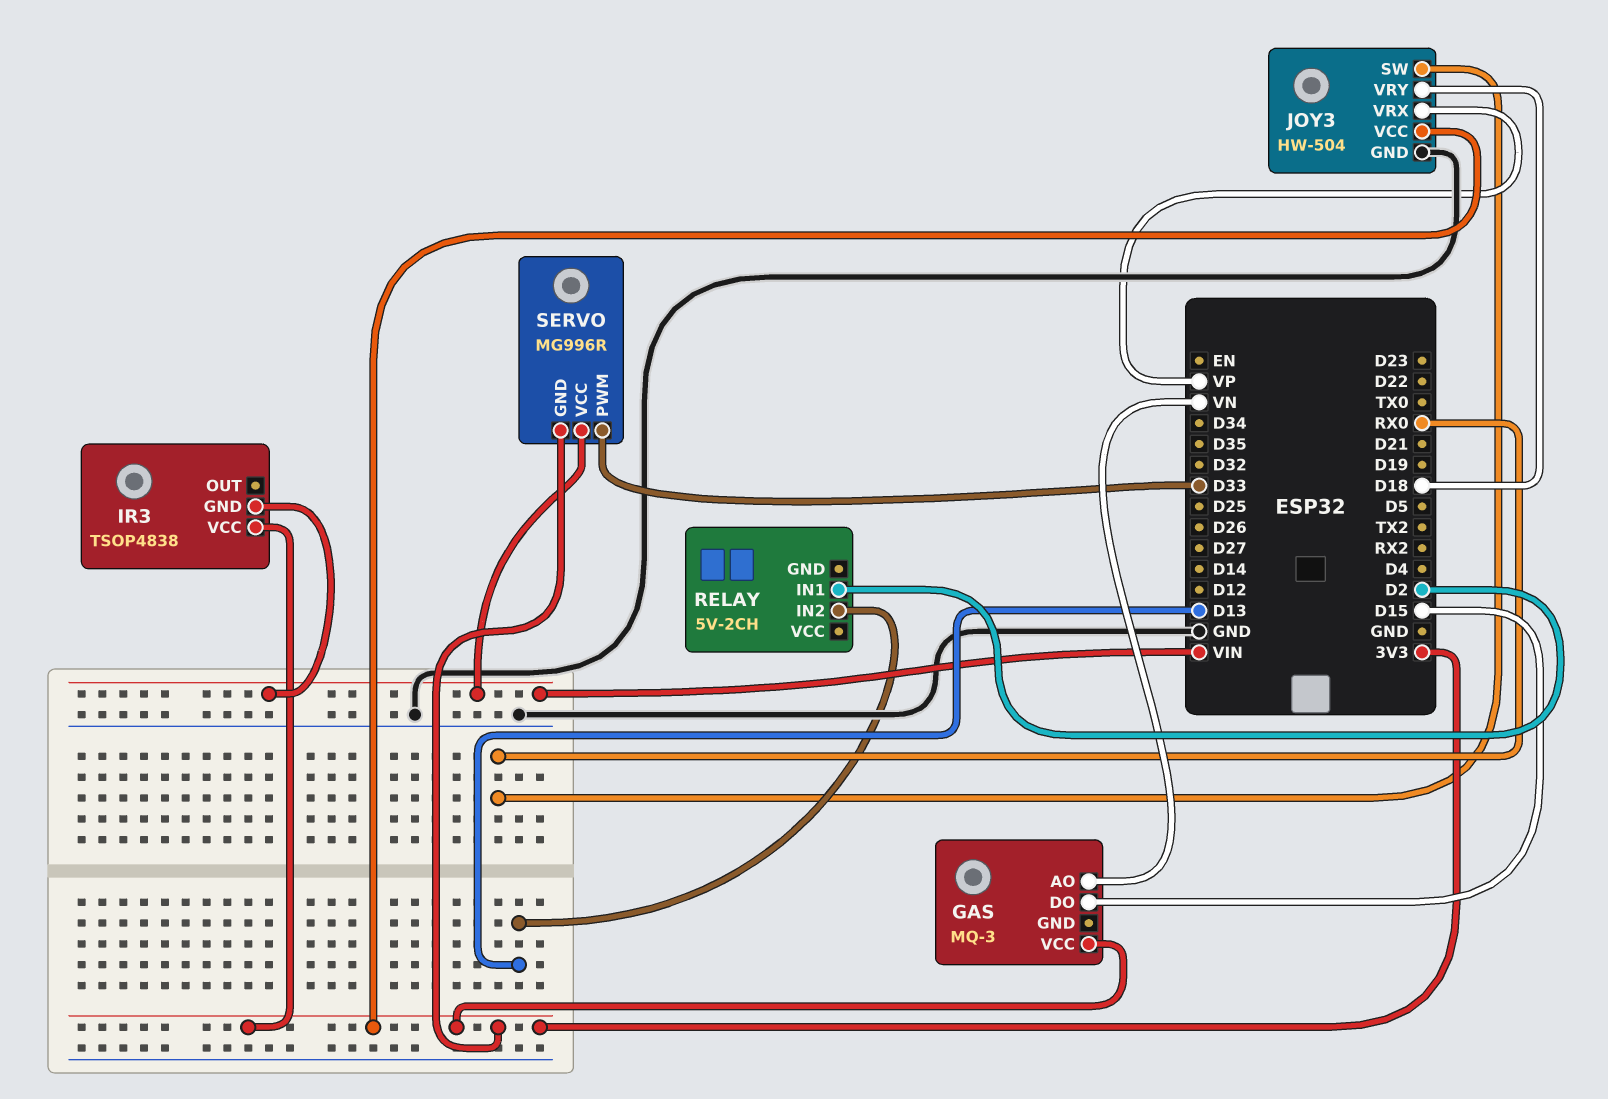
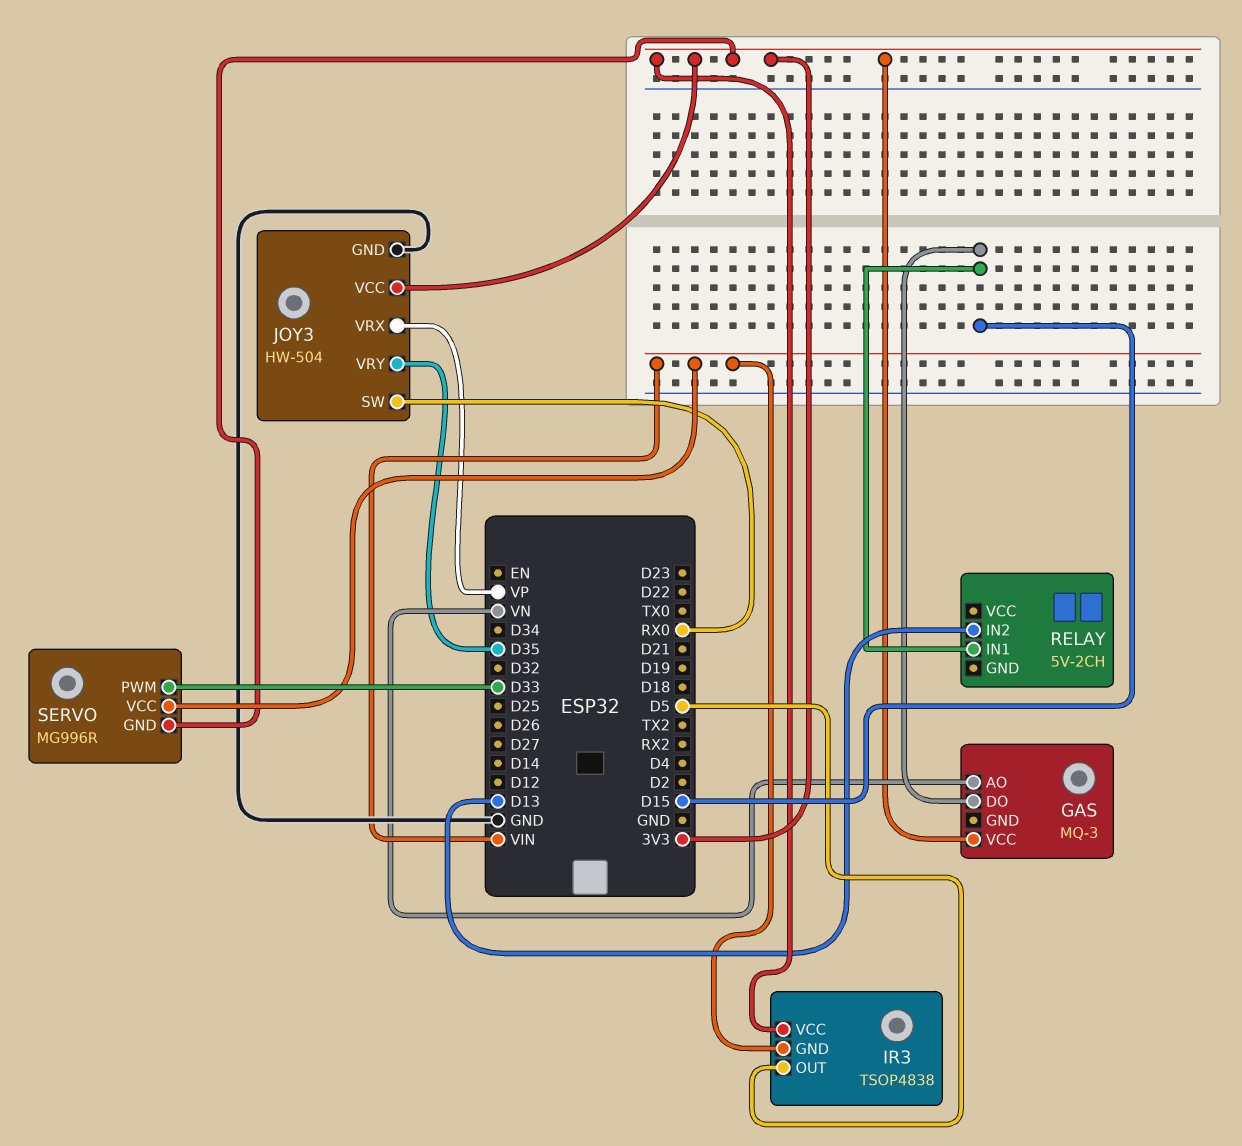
IR3 pin OUT: none -> D5
JOY3 pin VRY: D18 -> D35
RELAY pin IN1: D2 -> D15

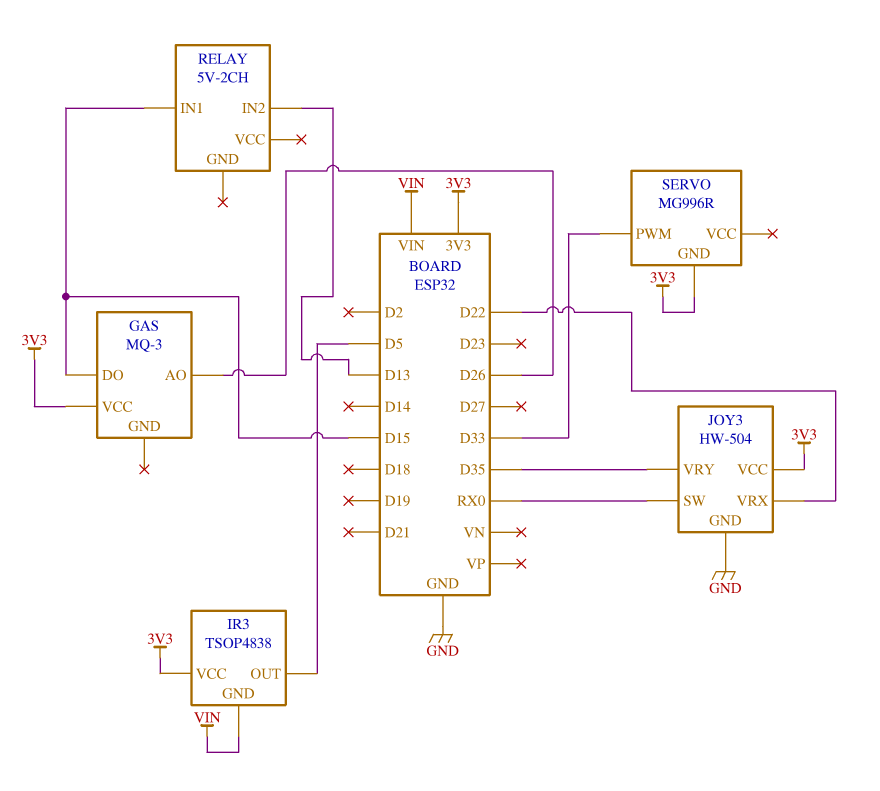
GAS pin AO: VN -> D26
JOY3 pin VRX: VP -> D22
SERVO pin VCC: VIN -> none

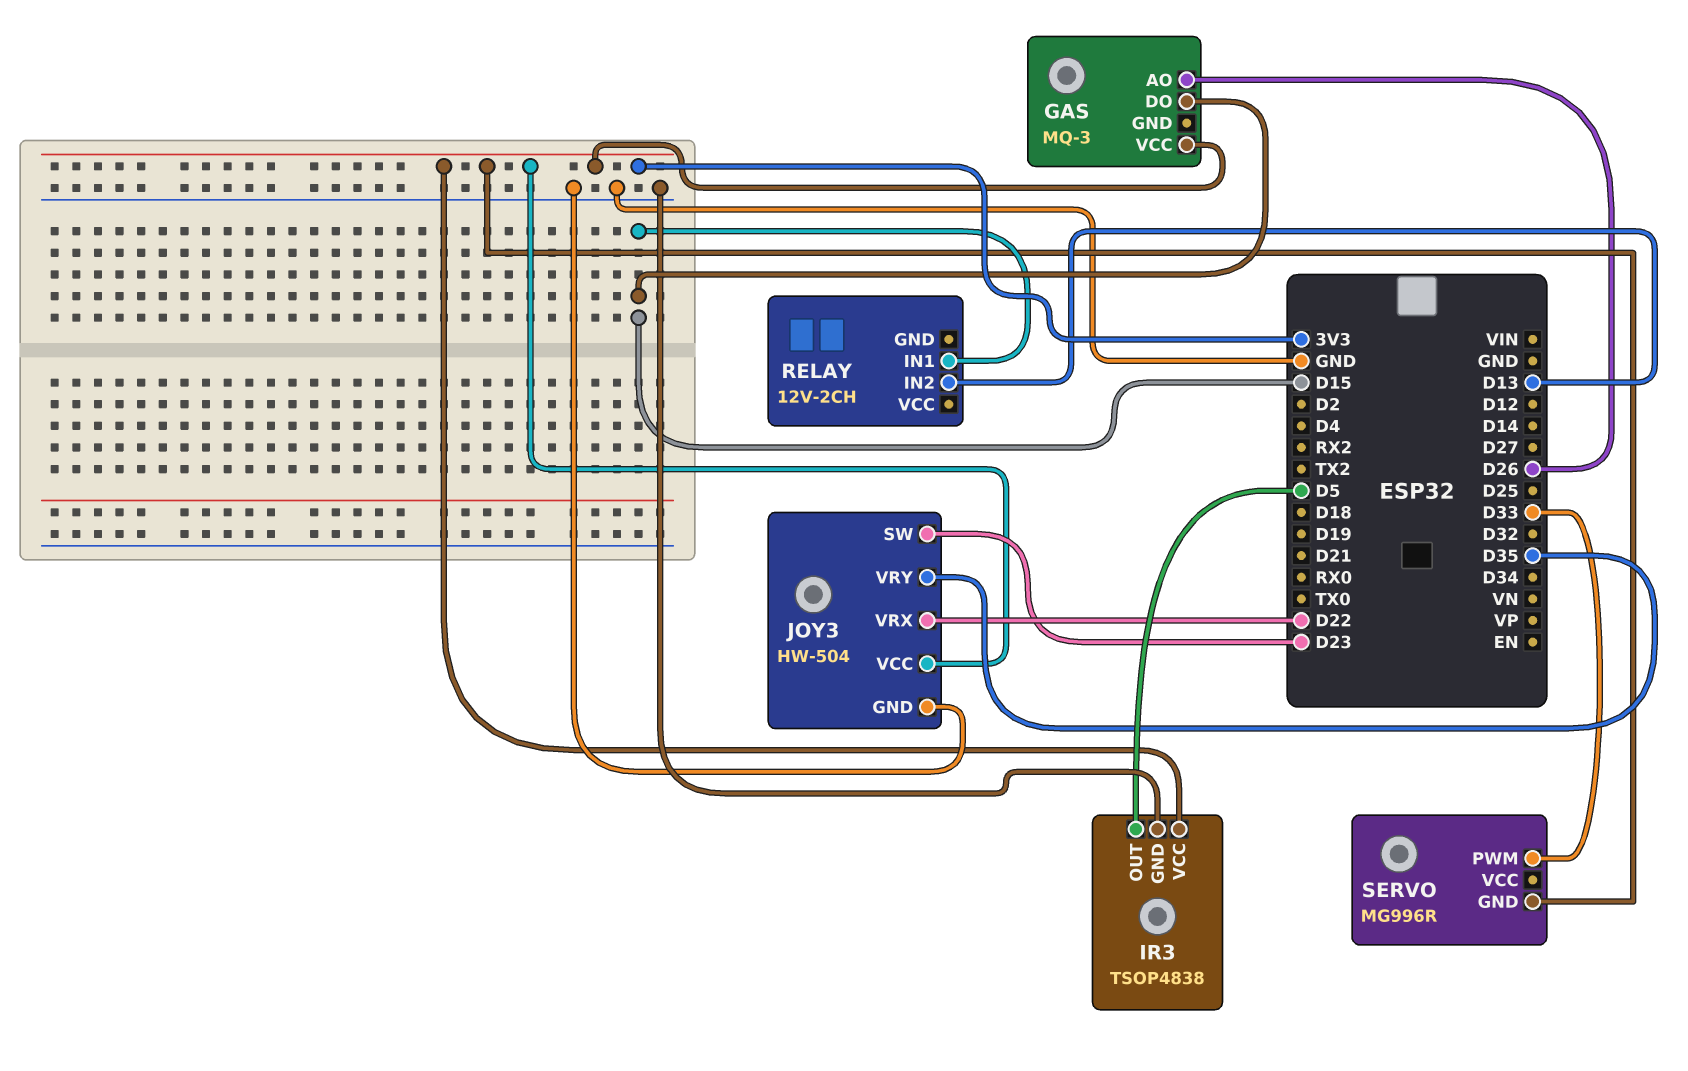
IR3 pin GND: VIN -> GND
JOY3 pin SW: RX0 -> D23
RELAY: 5V-2CH -> 12V-2CH

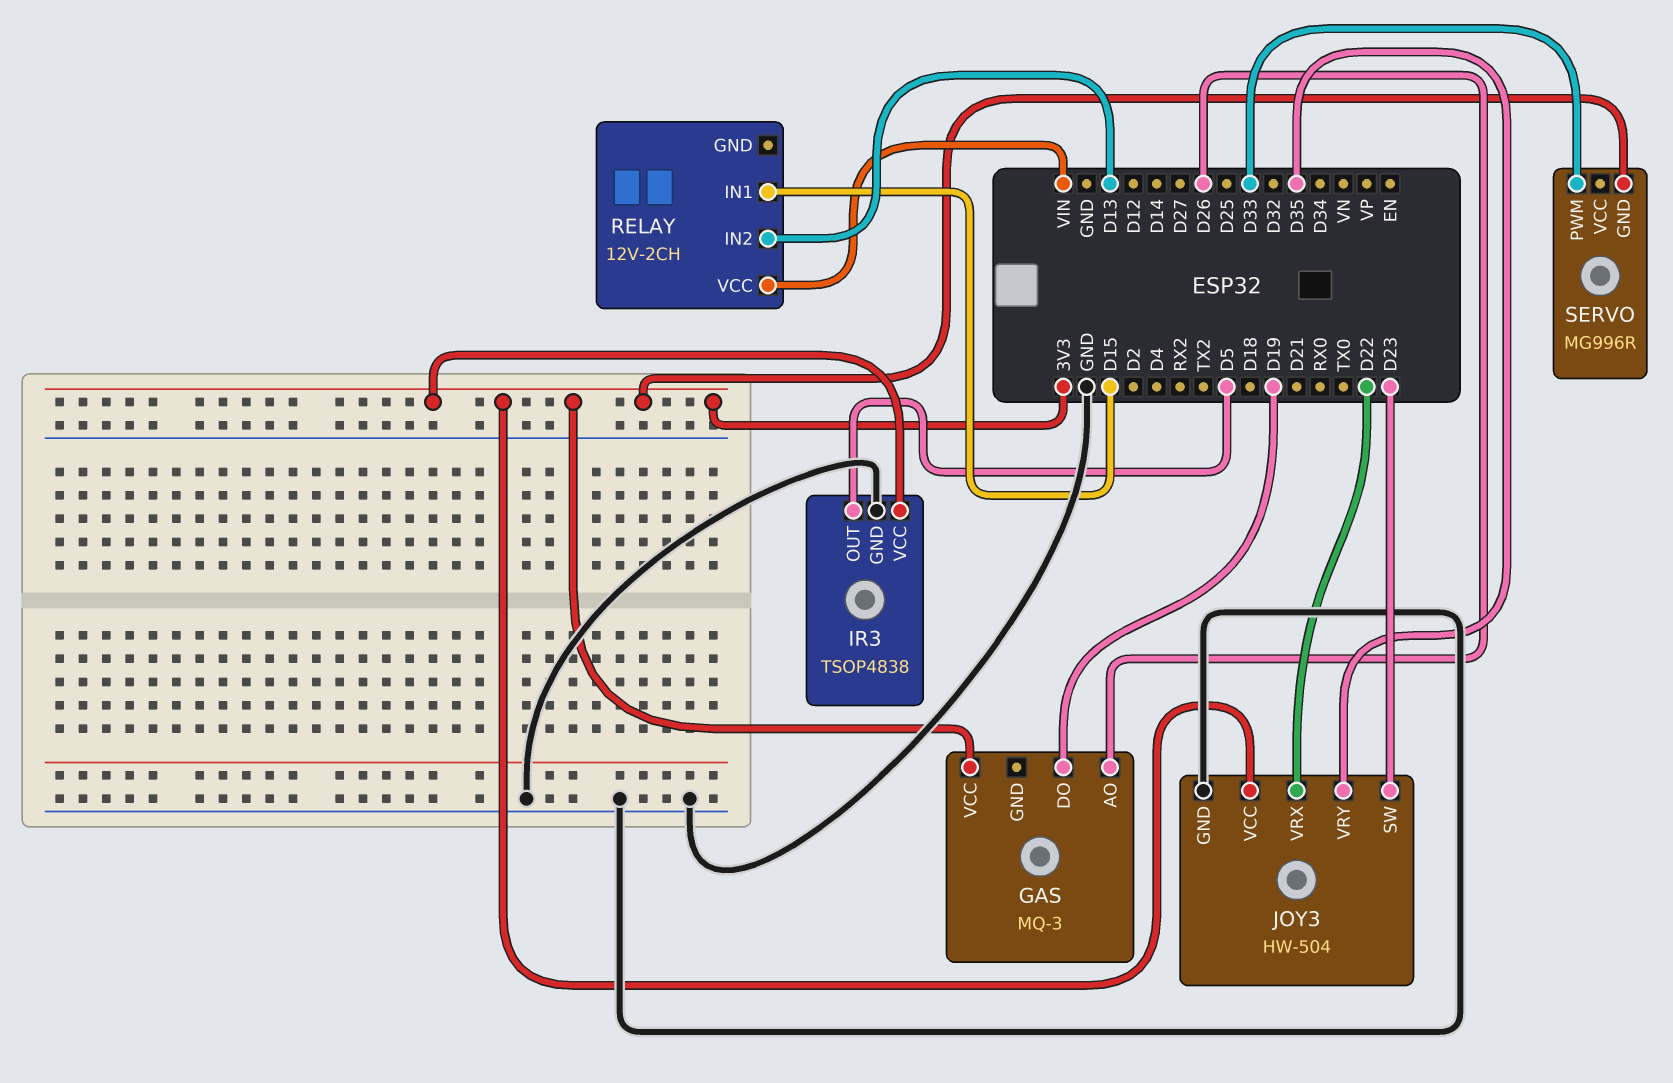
GAS pin DO: D15 -> D19
RELAY pin VCC: none -> VIN

